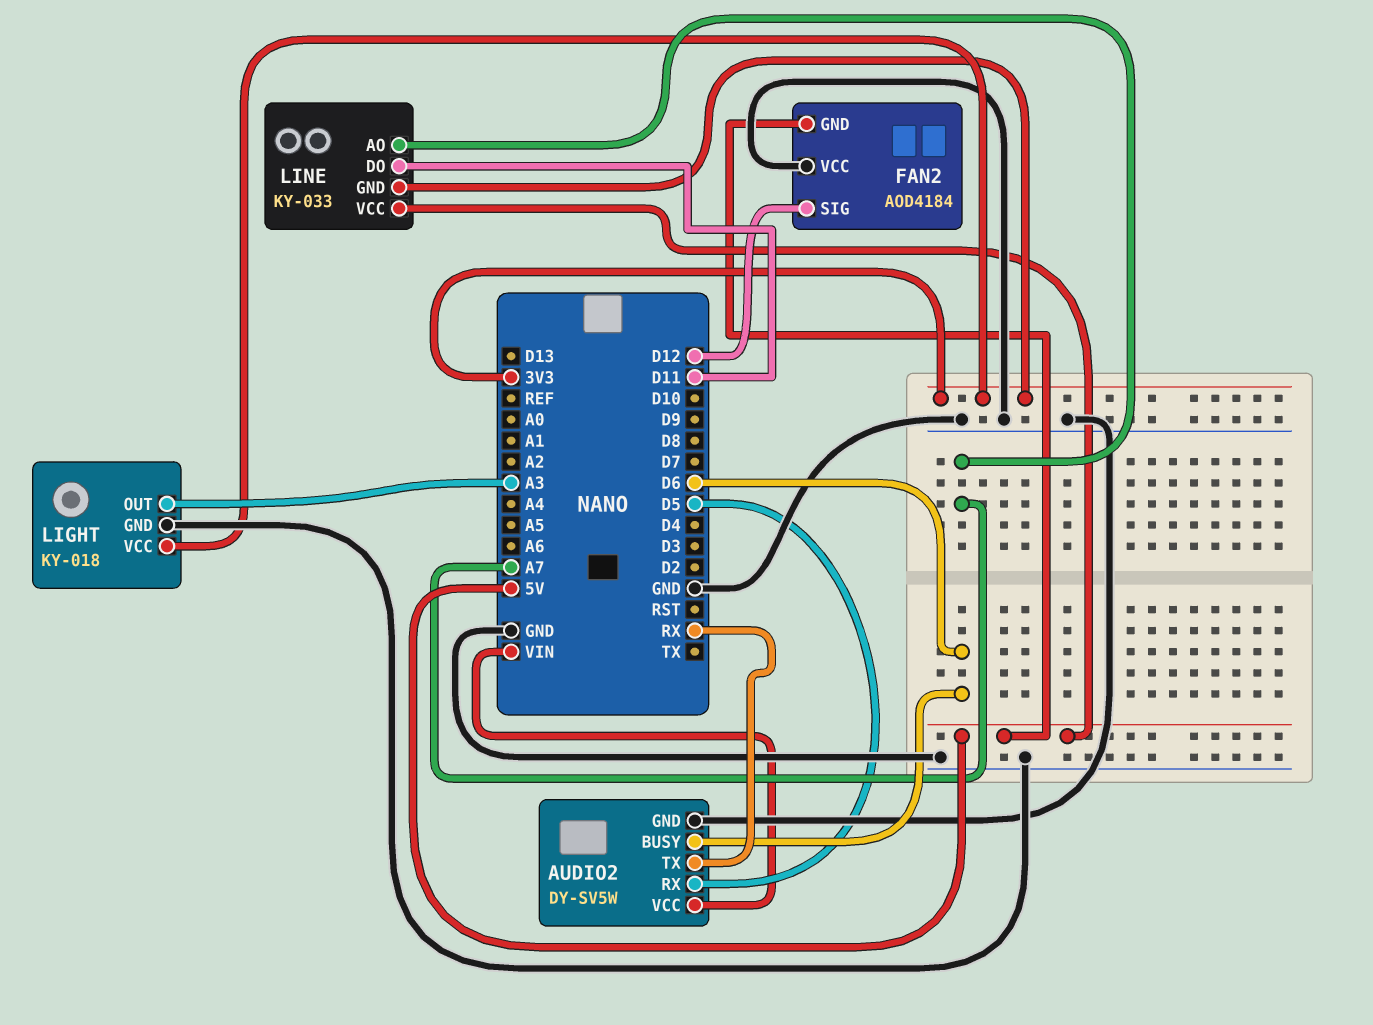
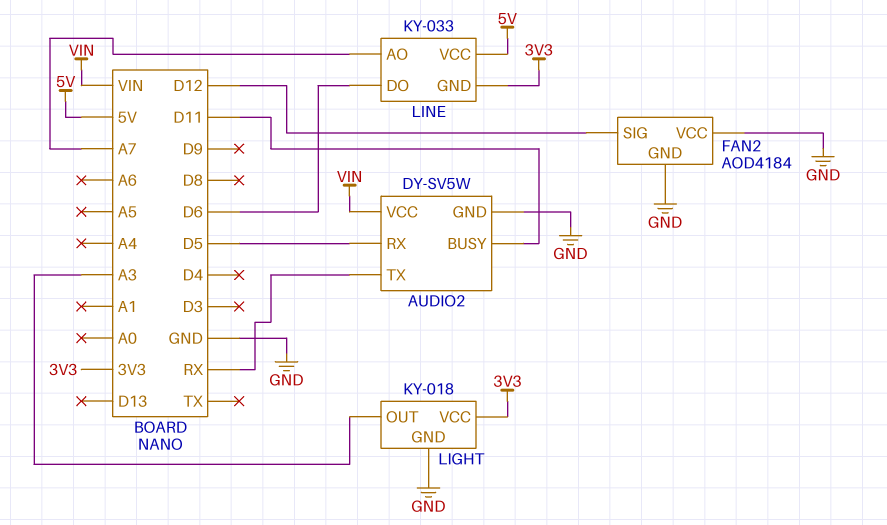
AUDIO2 pin BUSY: D6 -> D11
FAN2 pin GND: 5V -> GND
LINE pin DO: D11 -> D6

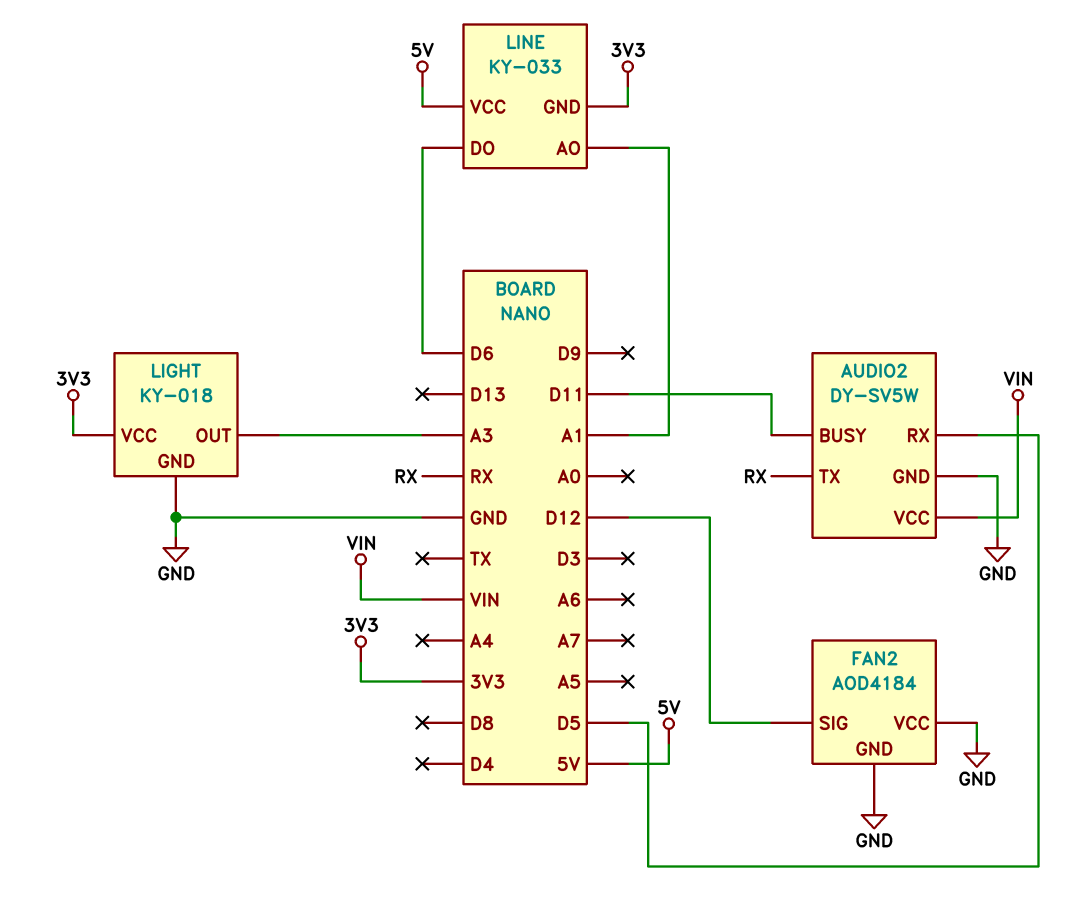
LINE pin AO: A7 -> A1

